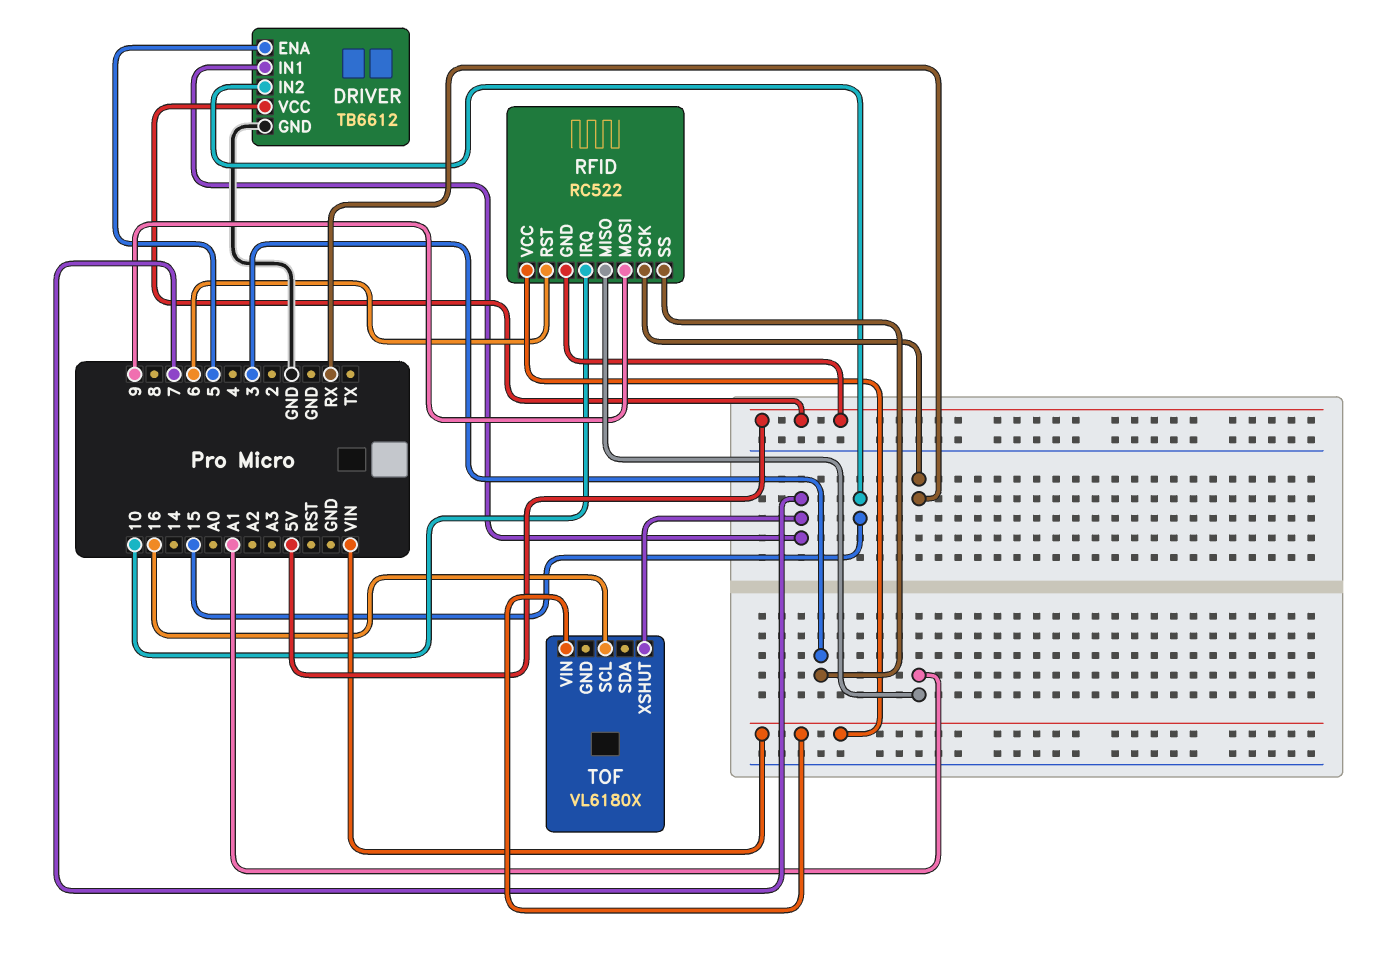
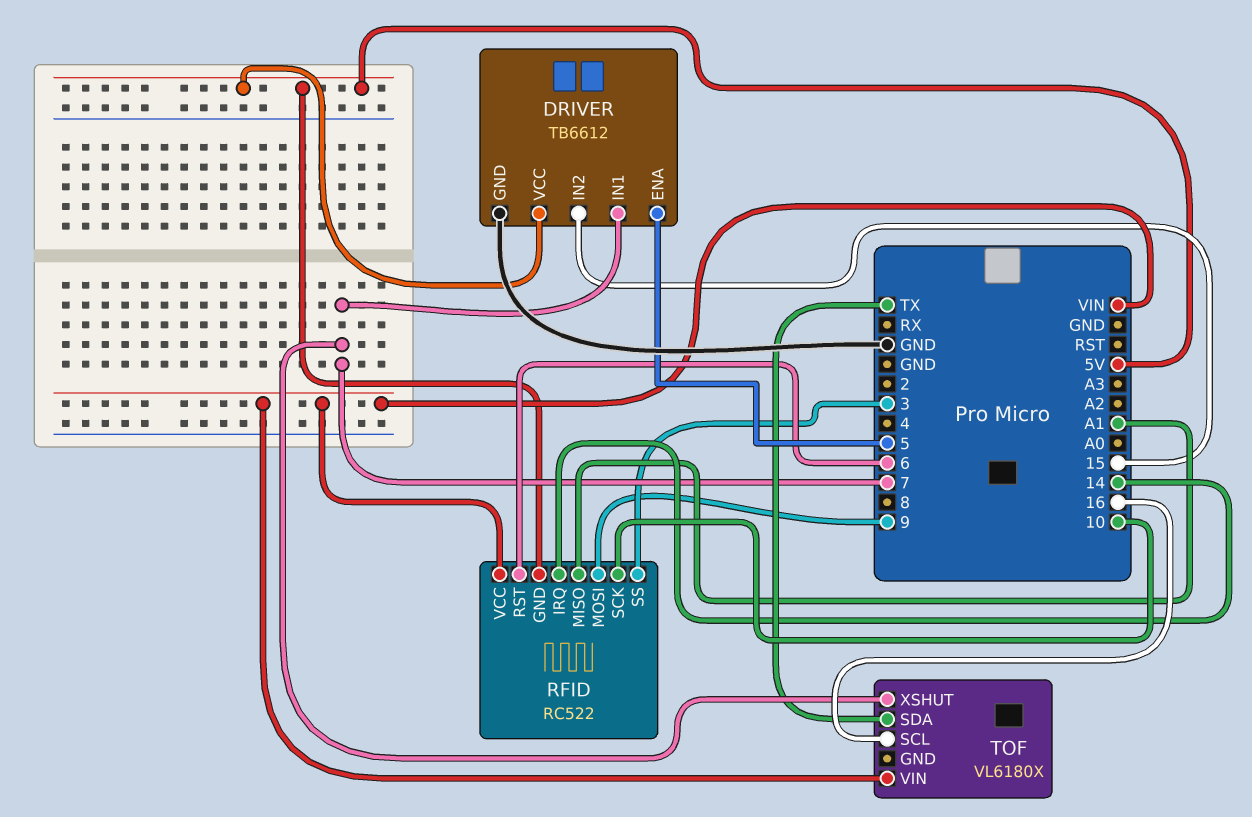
RFID pin IRQ: 10 -> 14
RFID pin SCK: RX -> 10
TOF pin SDA: none -> TX

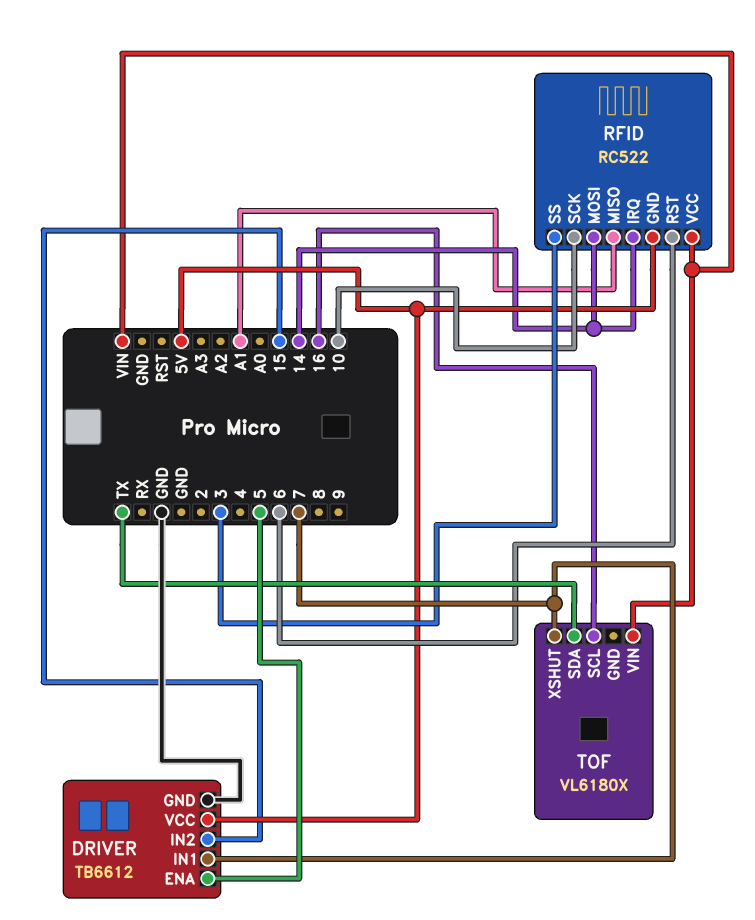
RFID pin MOSI: 9 -> 14

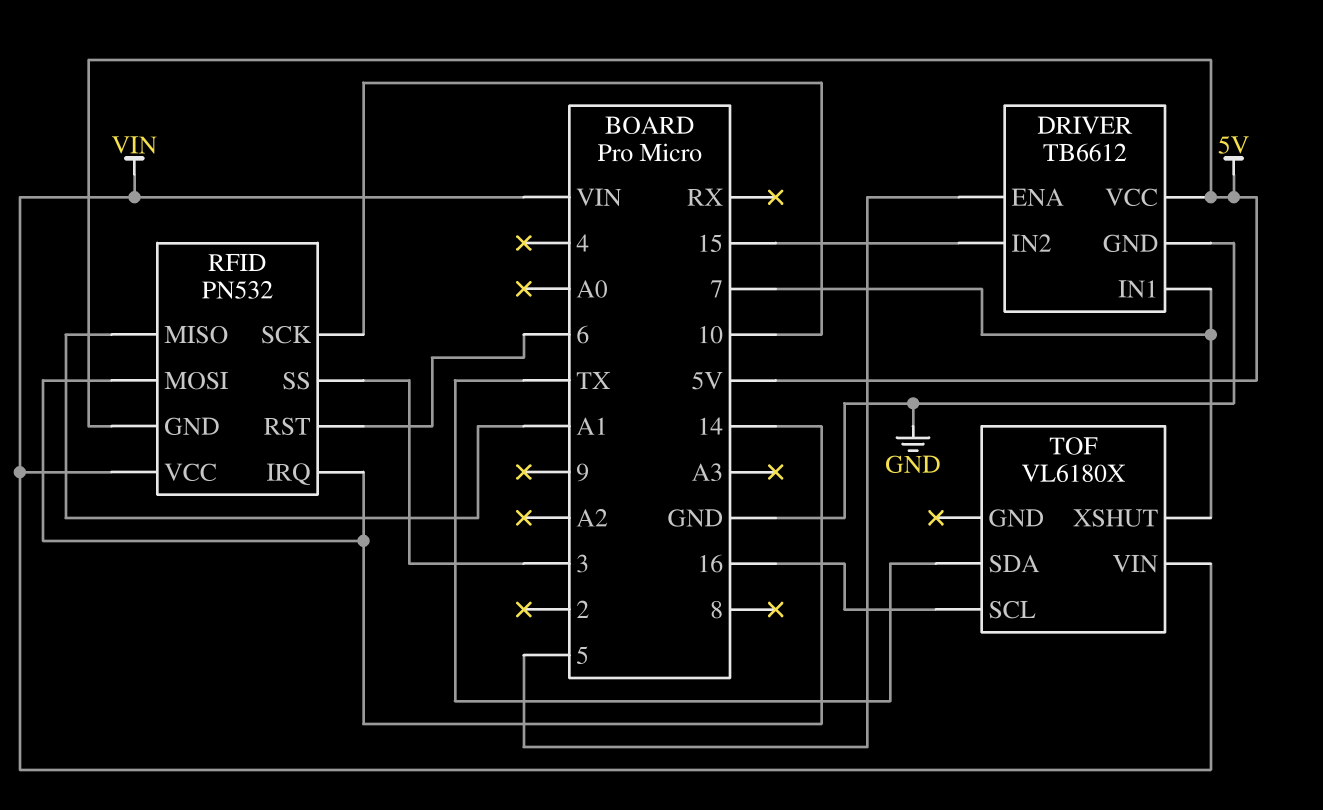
RFID: RC522 -> PN532

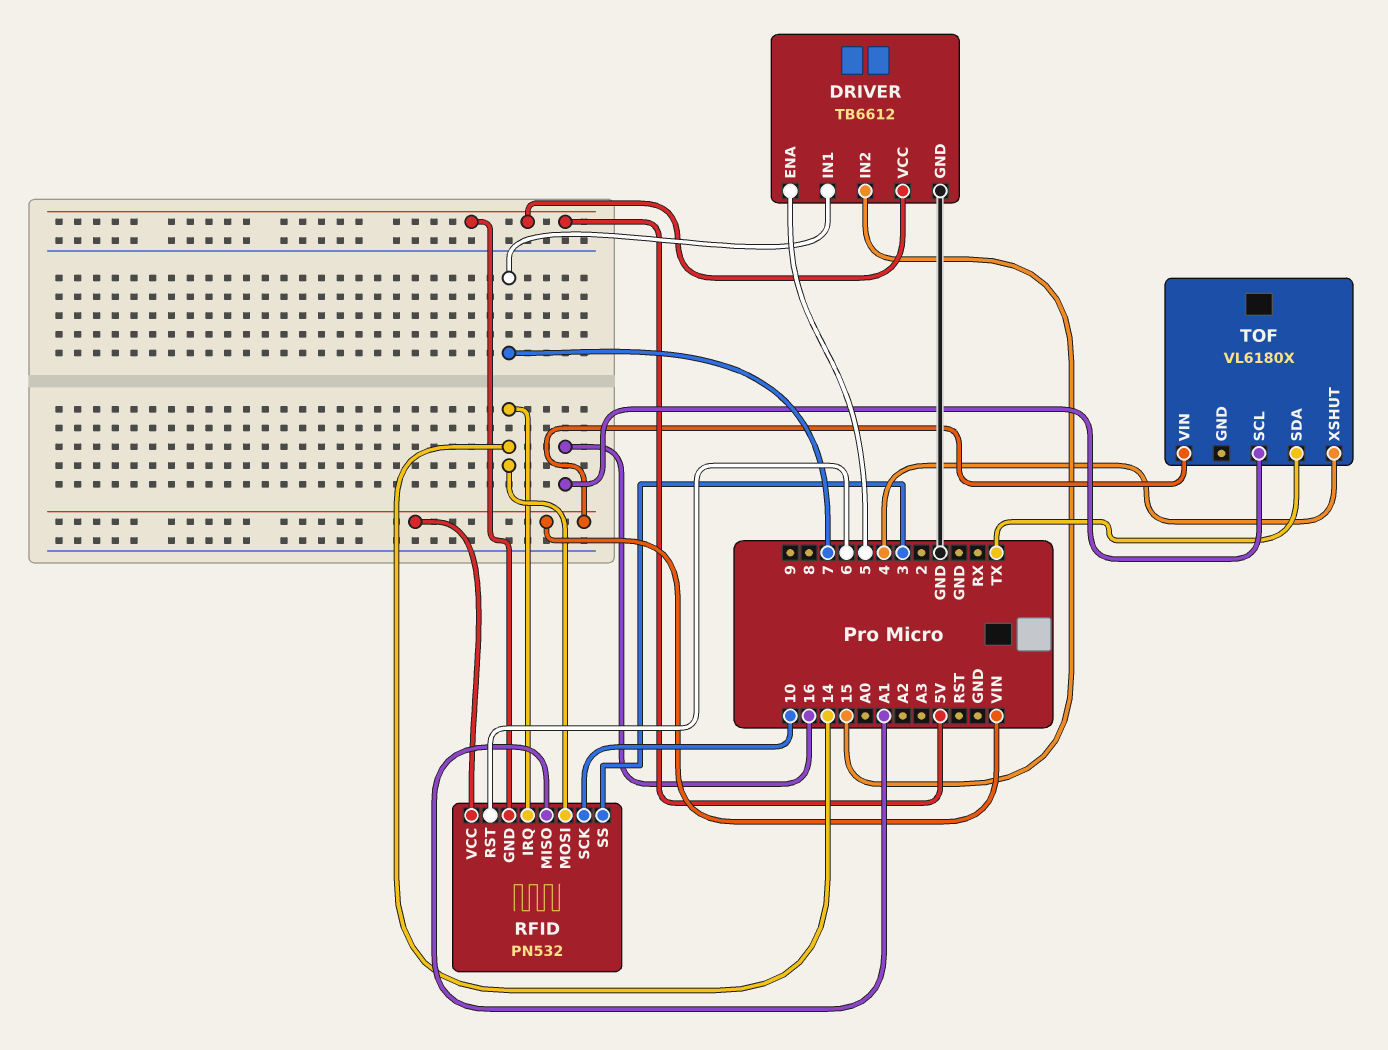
TOF pin XSHUT: 7 -> 4

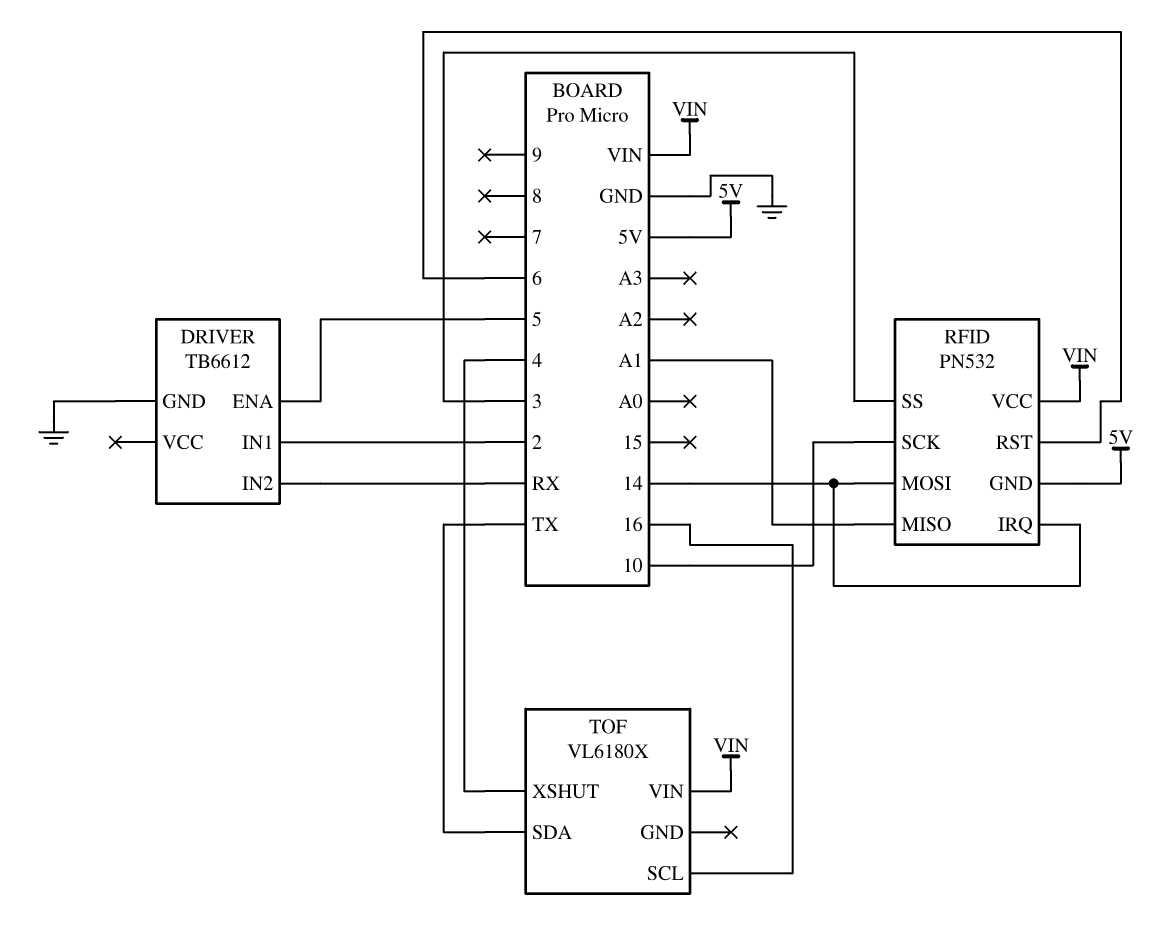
DRIVER pin IN1: 7 -> 2
DRIVER pin IN2: 15 -> RX
DRIVER pin VCC: 5V -> none

